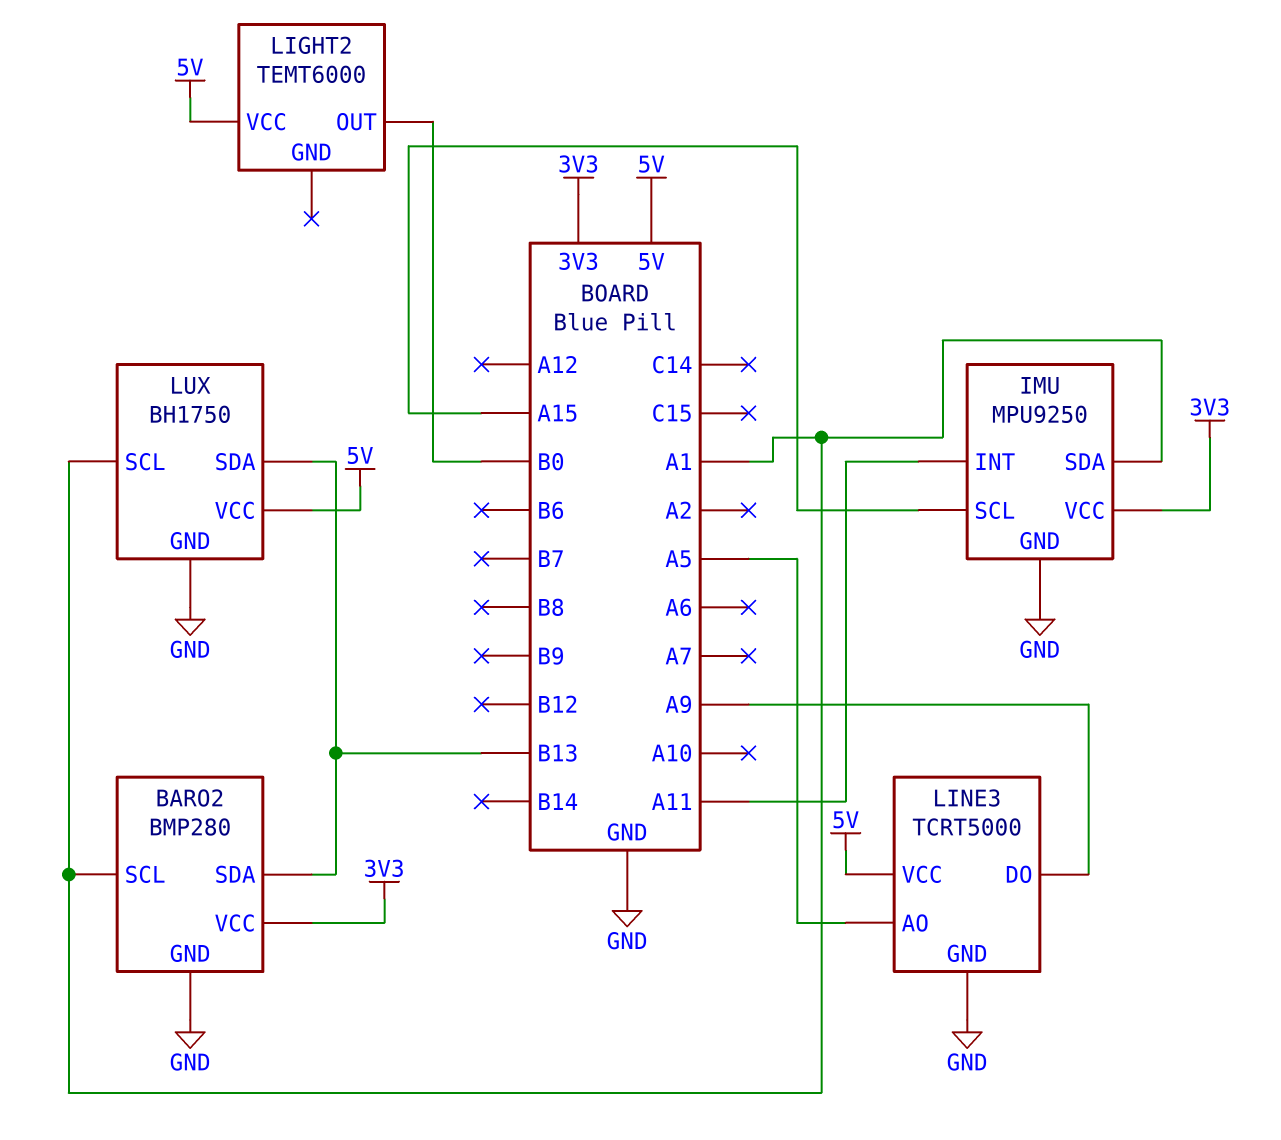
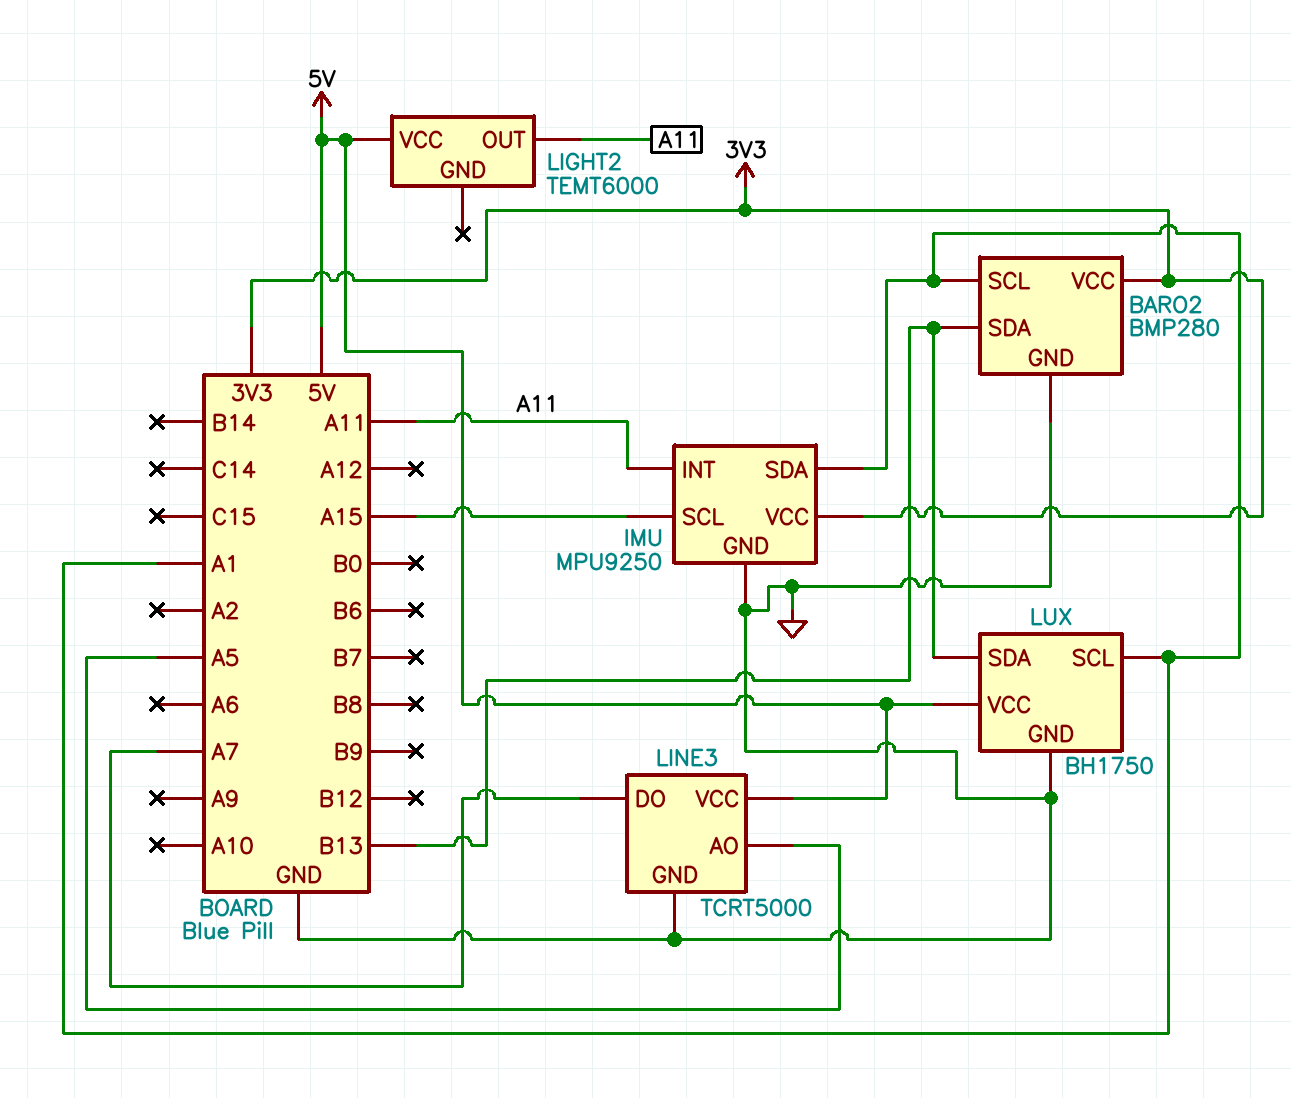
LIGHT2 pin OUT: B0 -> A11
LINE3 pin DO: A9 -> A7

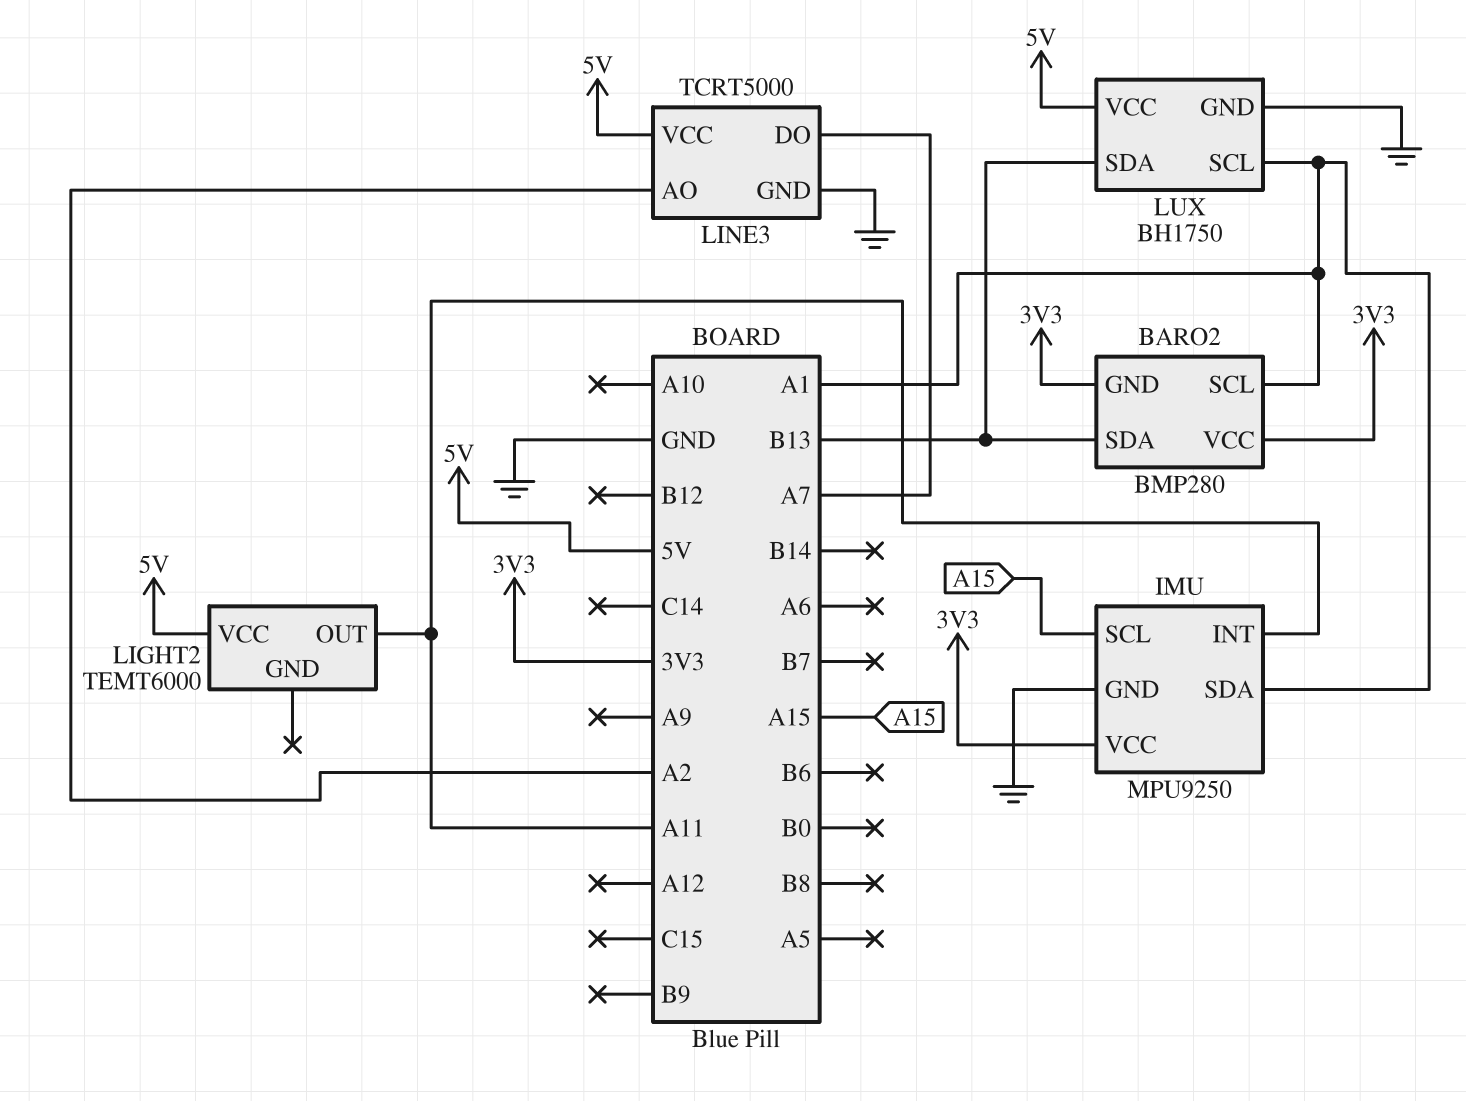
BARO2 pin GND: GND -> 3V3
LINE3 pin AO: A5 -> A2

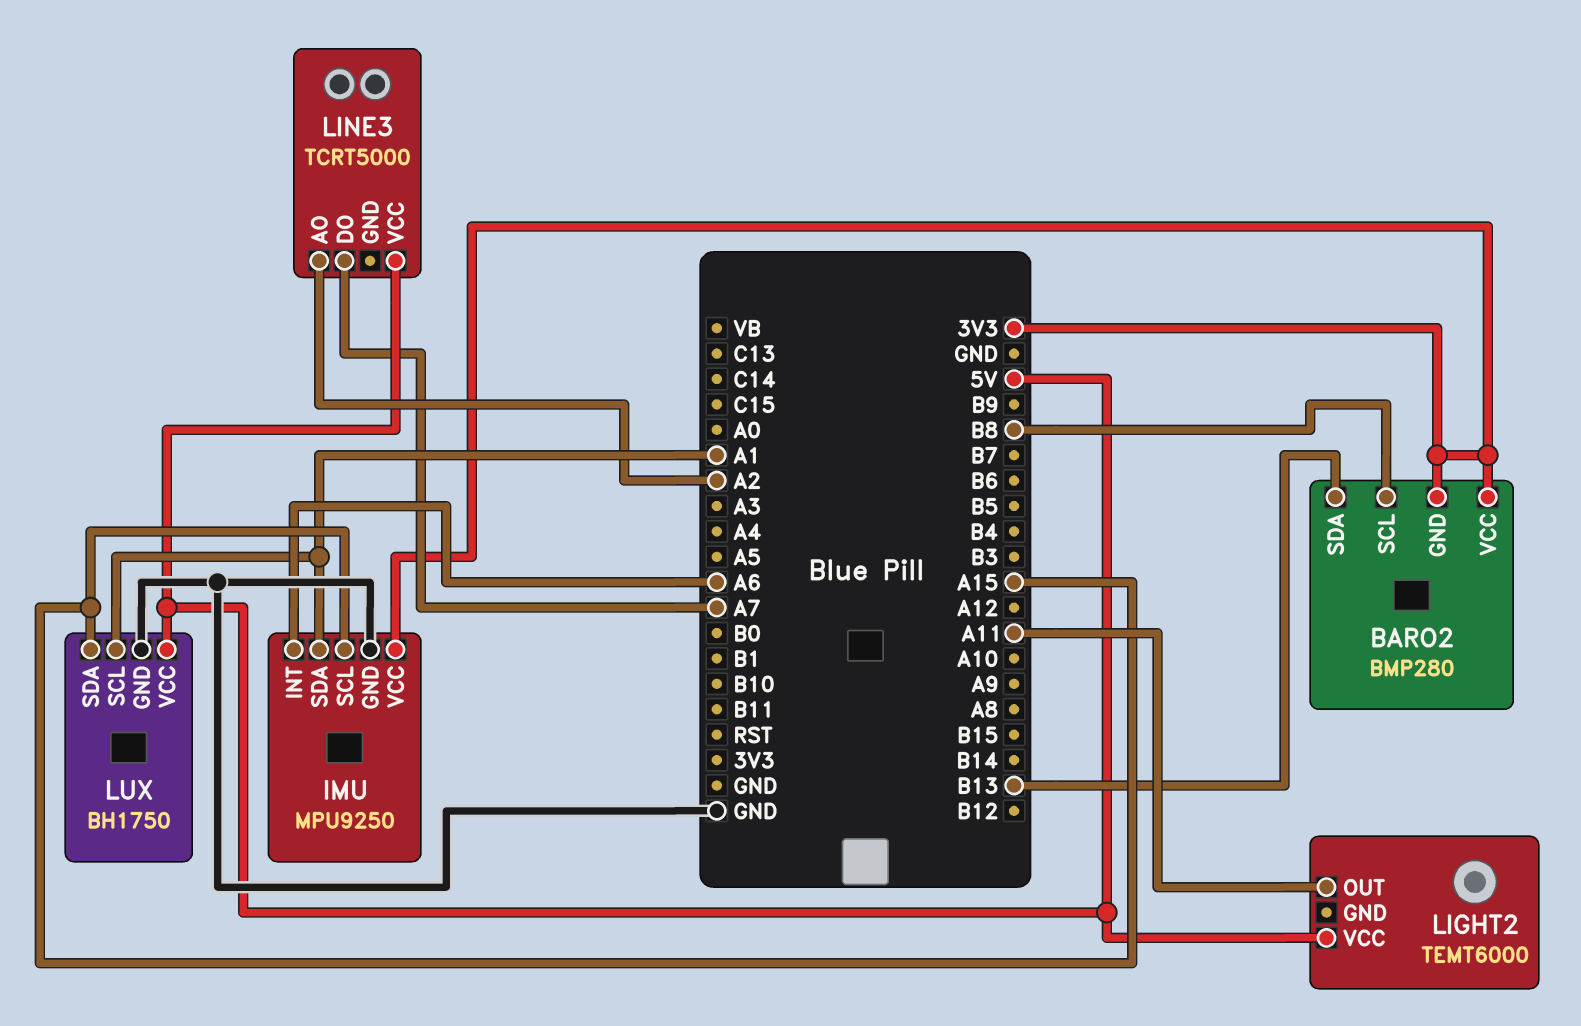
BARO2 pin SCL: A1 -> B8
IMU pin INT: A11 -> A6
LINE3 pin GND: GND -> none
LUX pin SDA: B13 -> A15

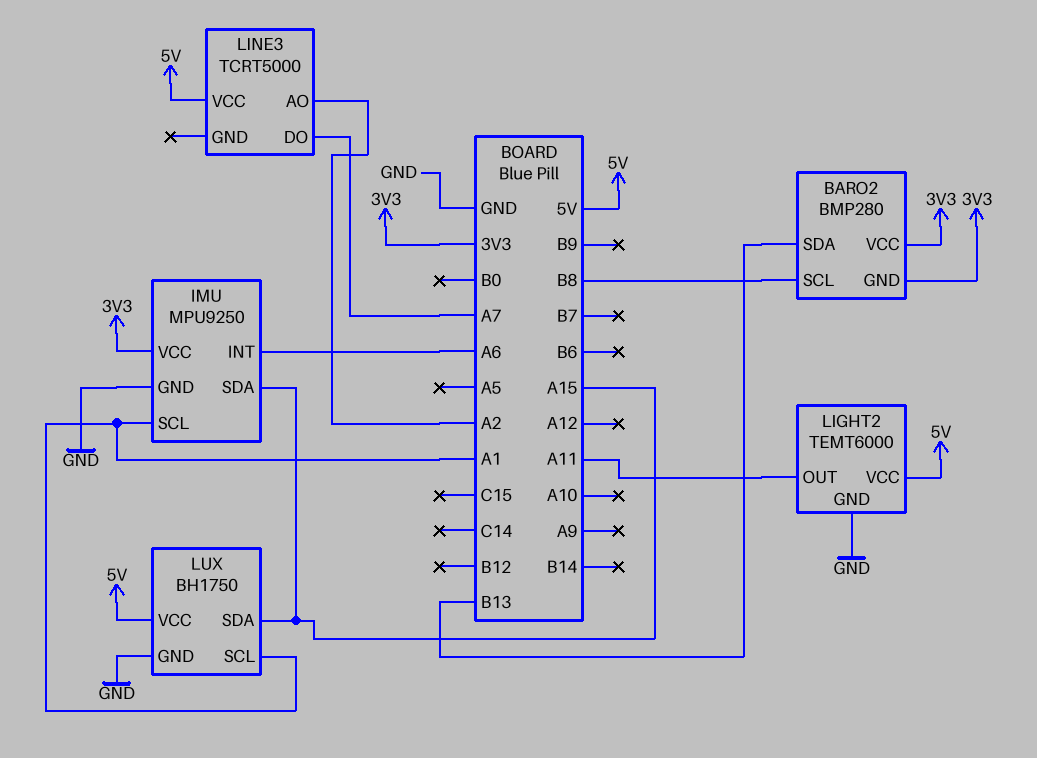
IMU pin SCL: A15 -> A1
IMU pin SDA: A1 -> A15
LIGHT2 pin GND: none -> GND

